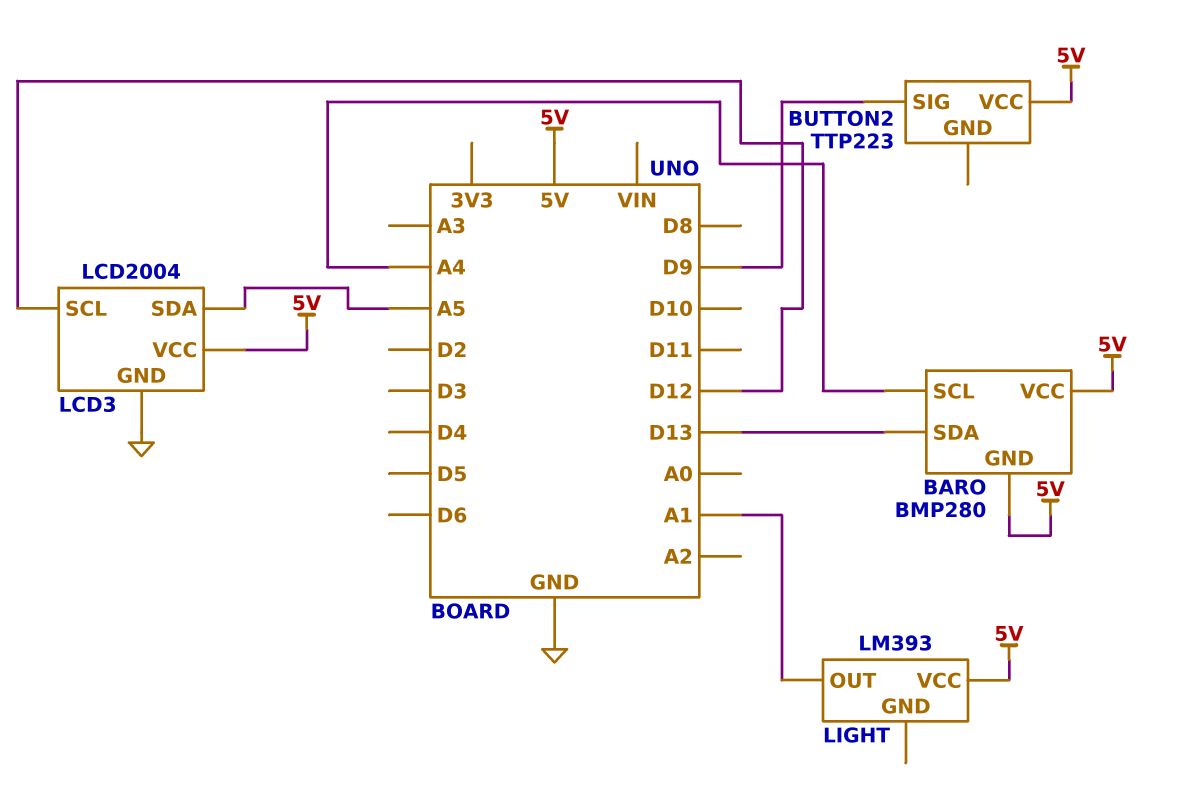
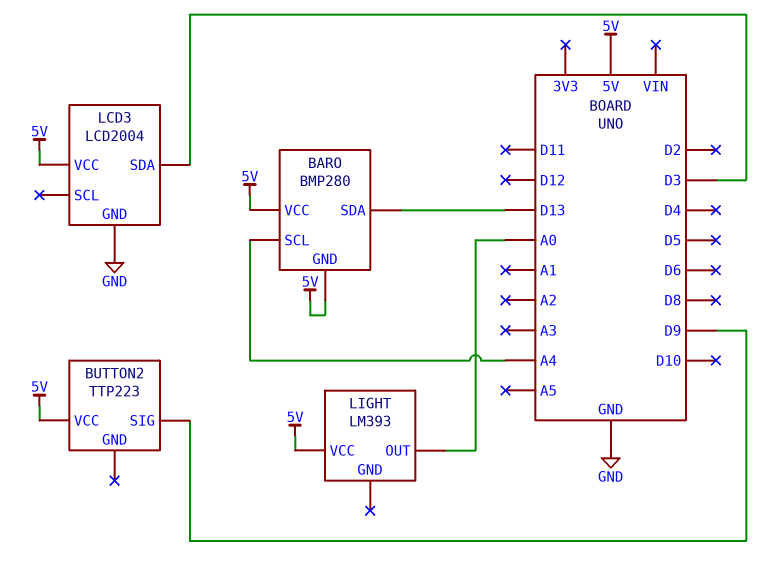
LCD3 pin SCL: D12 -> none
LCD3 pin SDA: A5 -> D3
LIGHT pin OUT: A1 -> A0

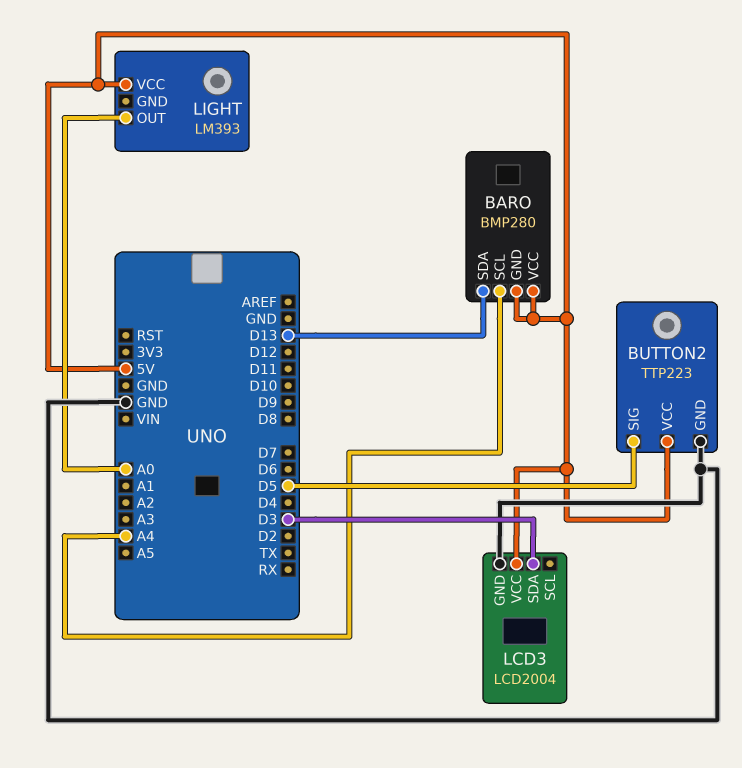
BUTTON2 pin GND: none -> GND
BUTTON2 pin SIG: D9 -> D5

